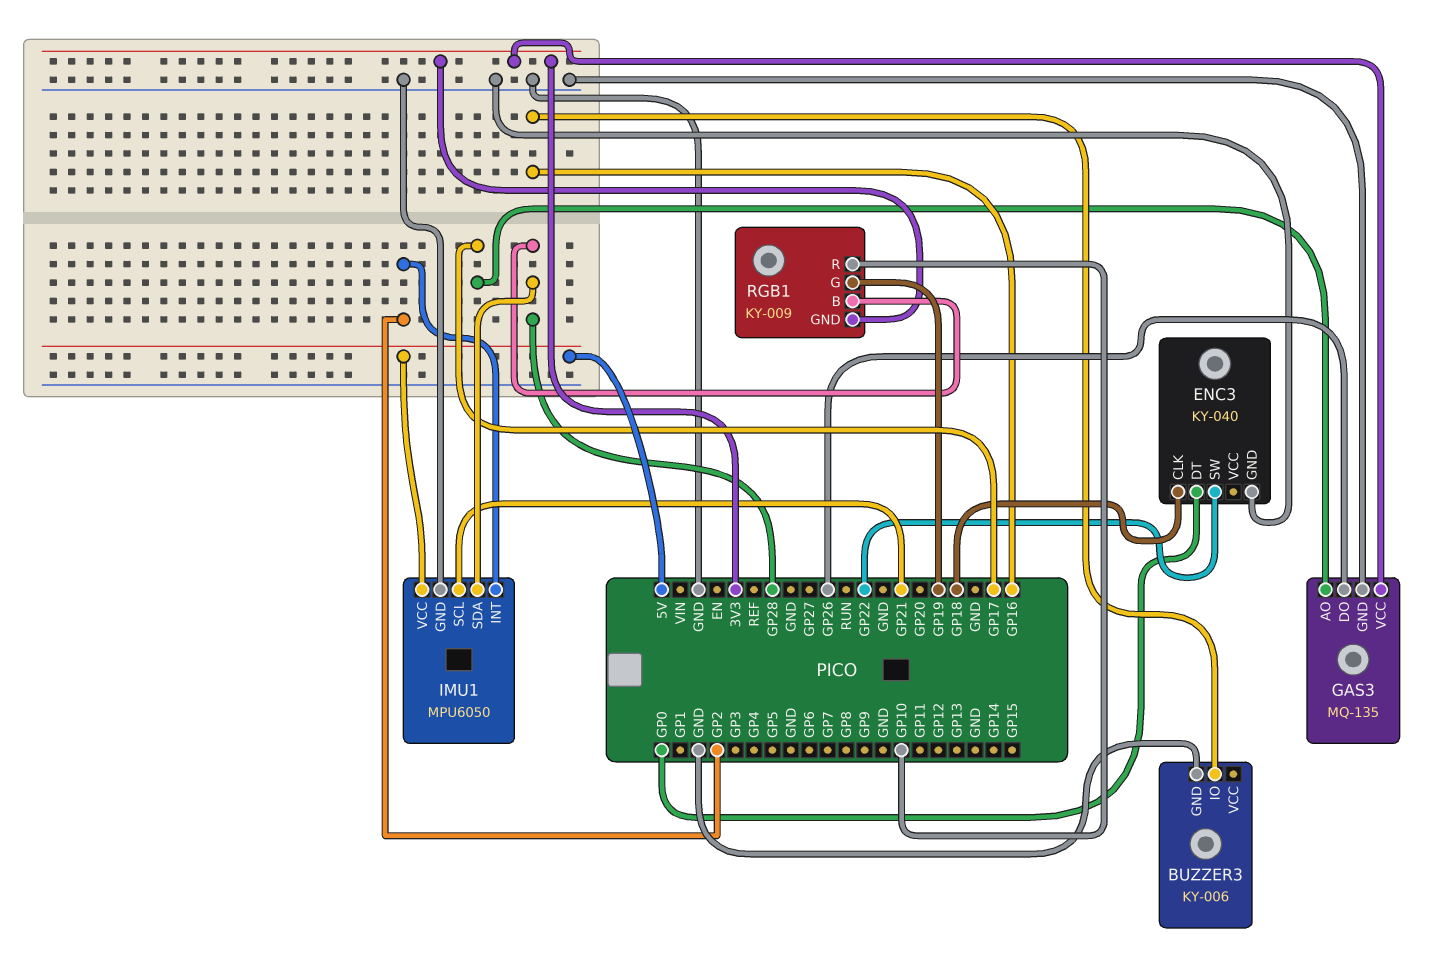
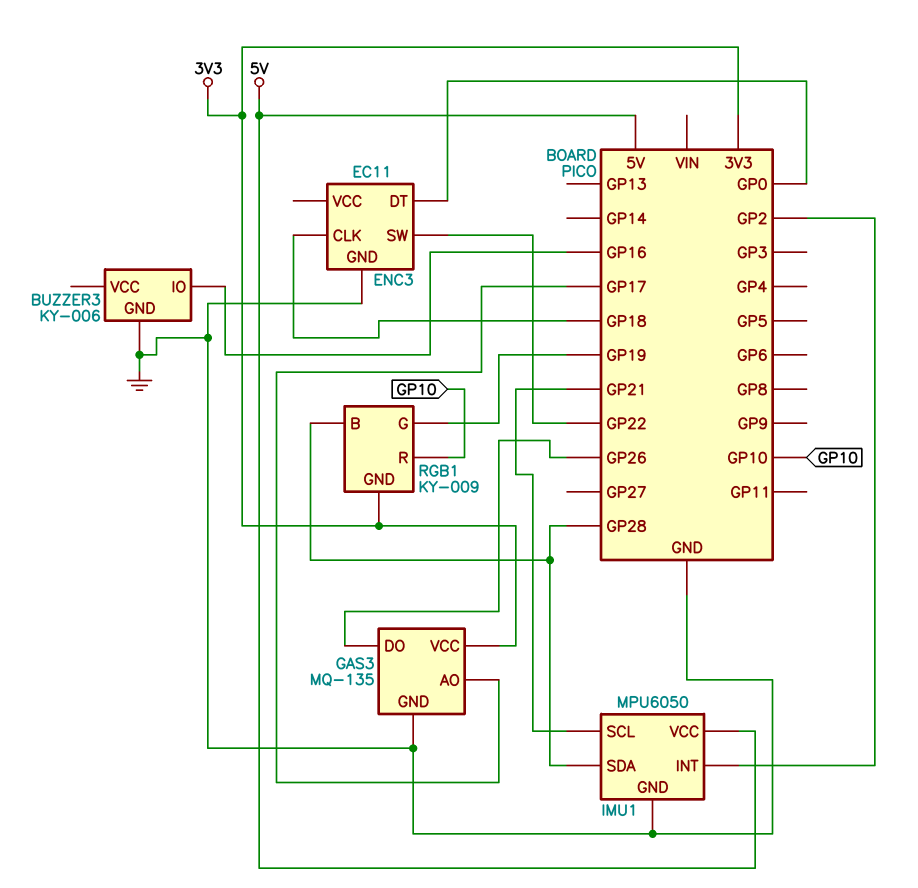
ENC3: KY-040 -> EC11

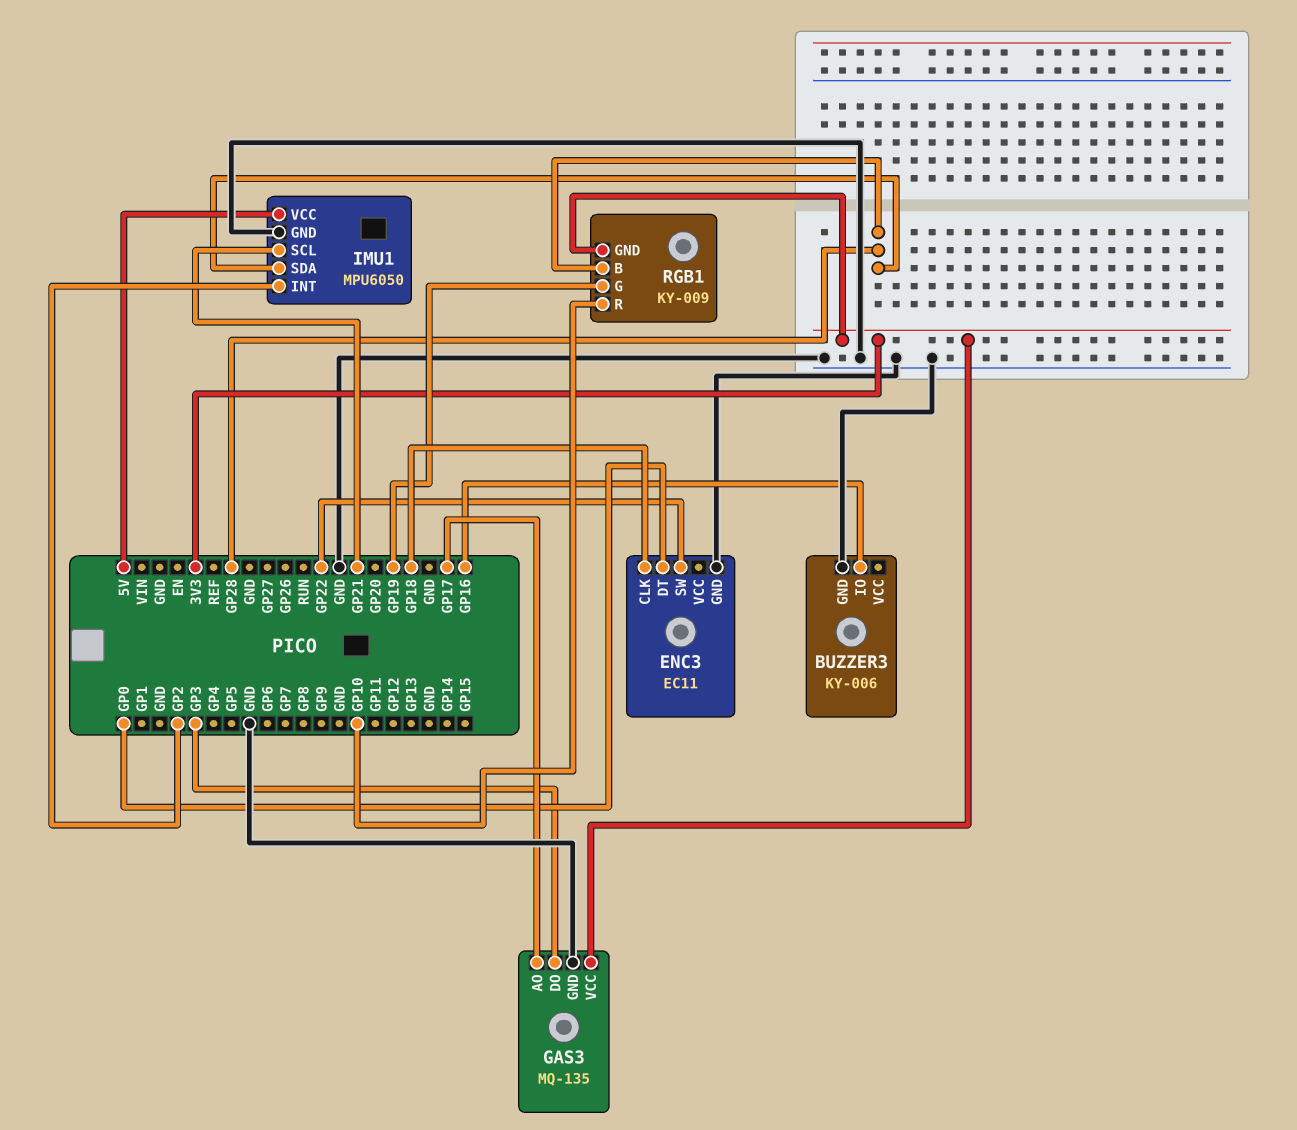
GAS3 pin DO: GP26 -> GP3

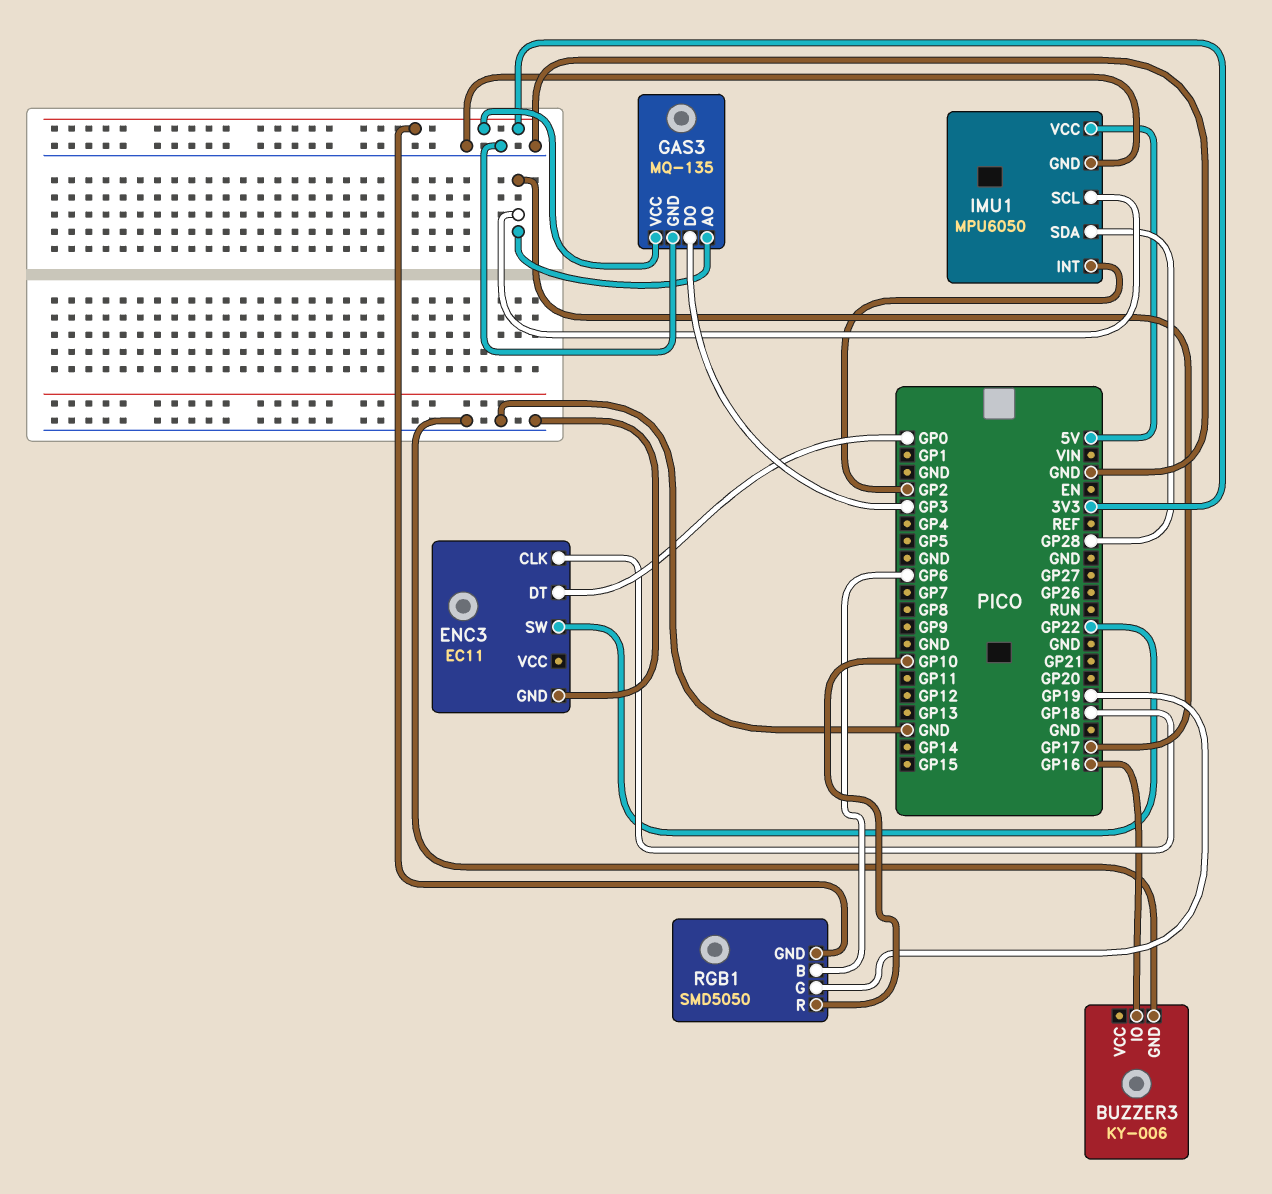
IMU1 pin SCL: GP21 -> GP17
RGB1: KY-009 -> SMD5050
RGB1 pin B: GP28 -> GP6

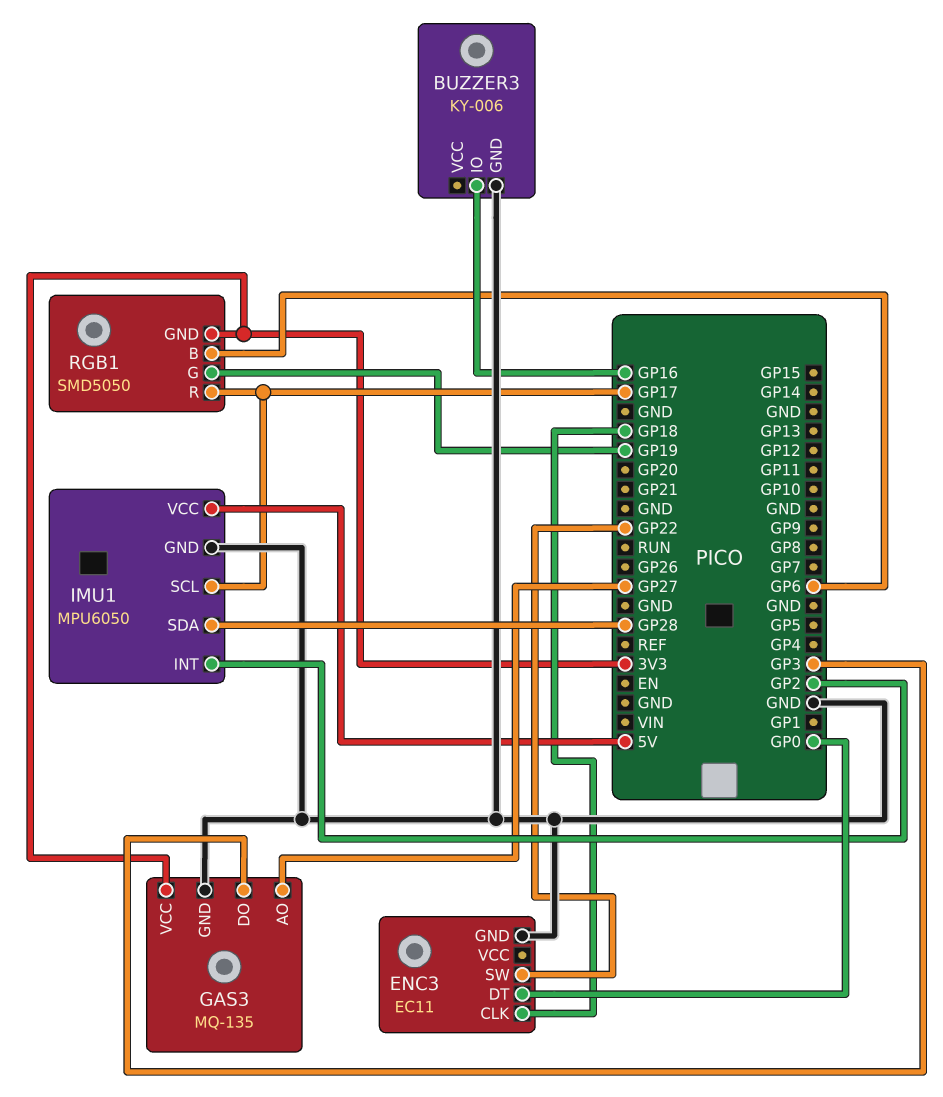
GAS3 pin AO: GP17 -> GP27
RGB1 pin R: GP10 -> GP17

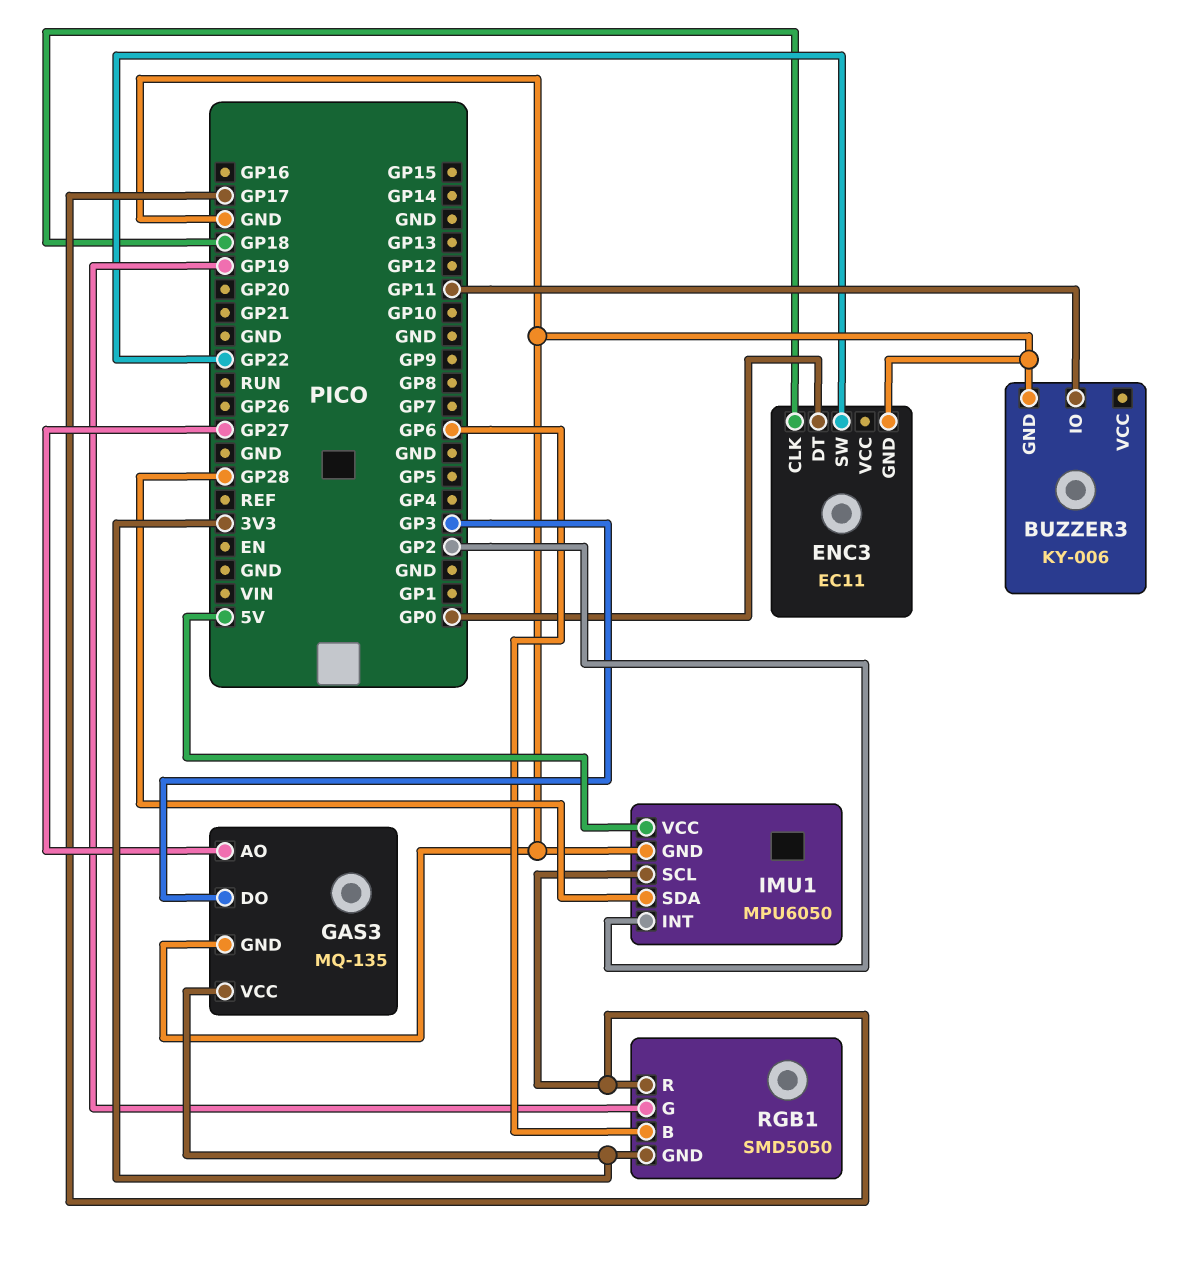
BUZZER3 pin IO: GP16 -> GP11

